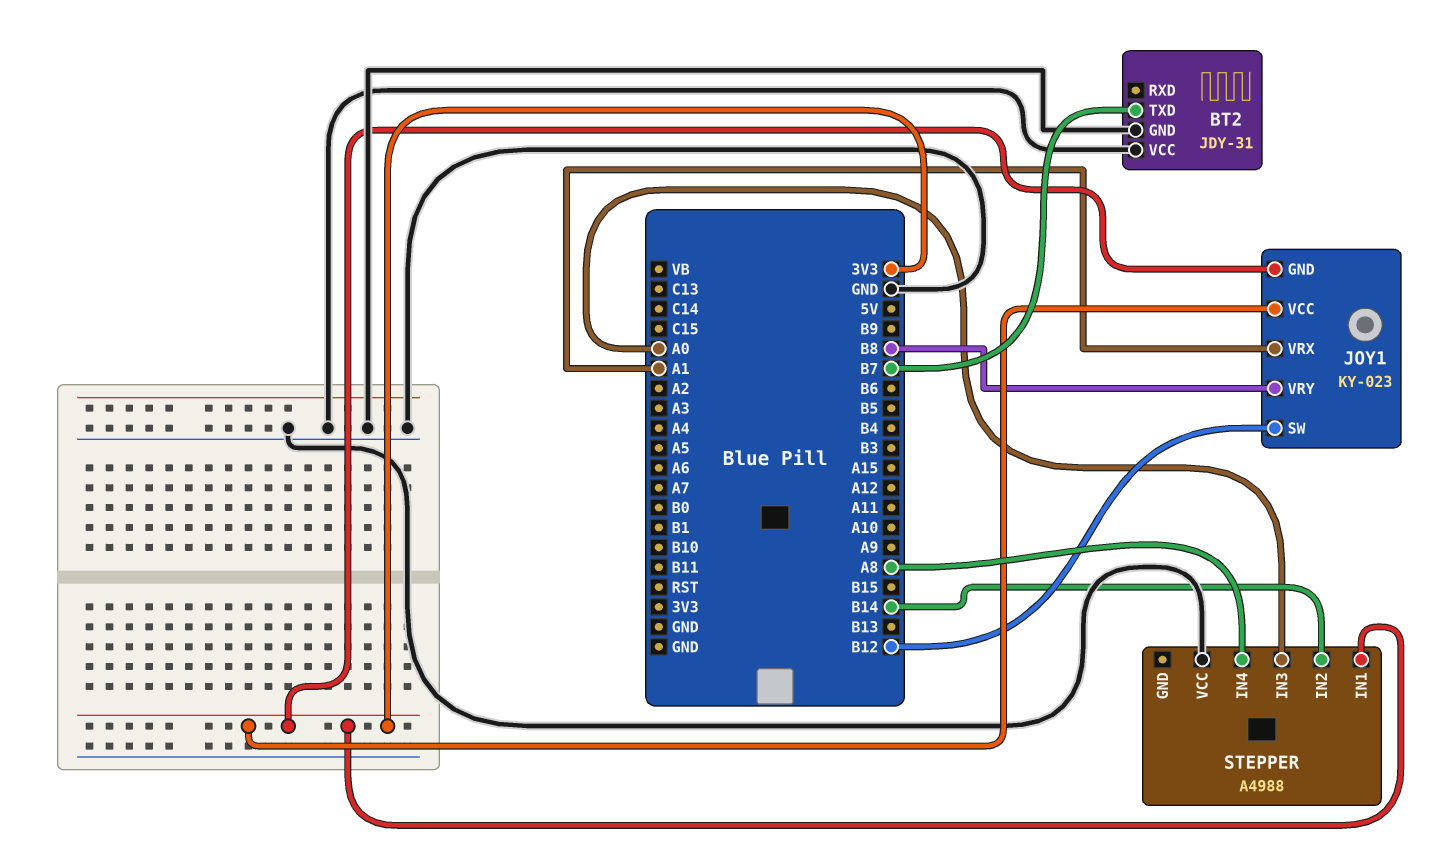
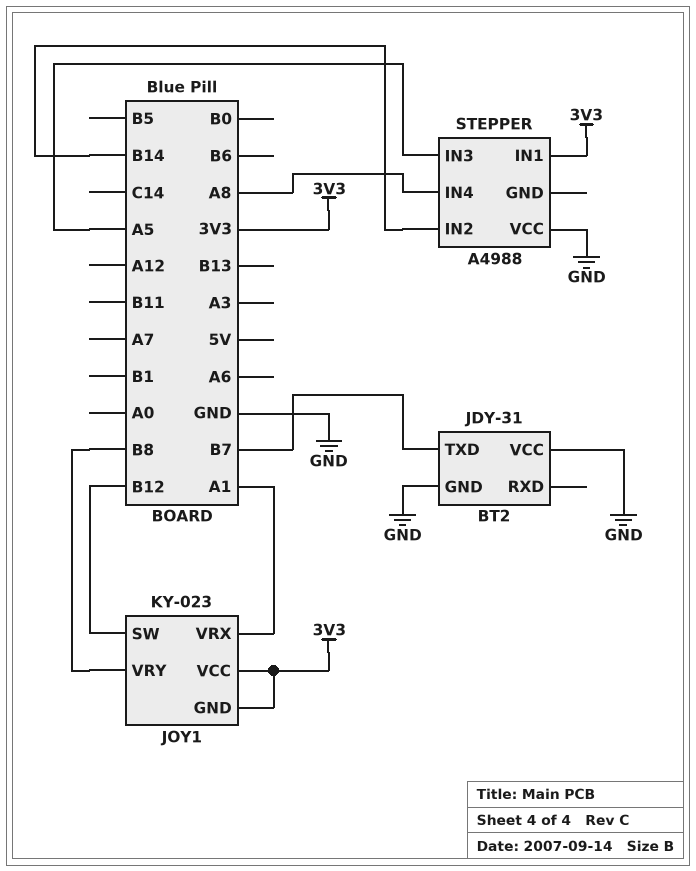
STEPPER pin IN3: A0 -> A5

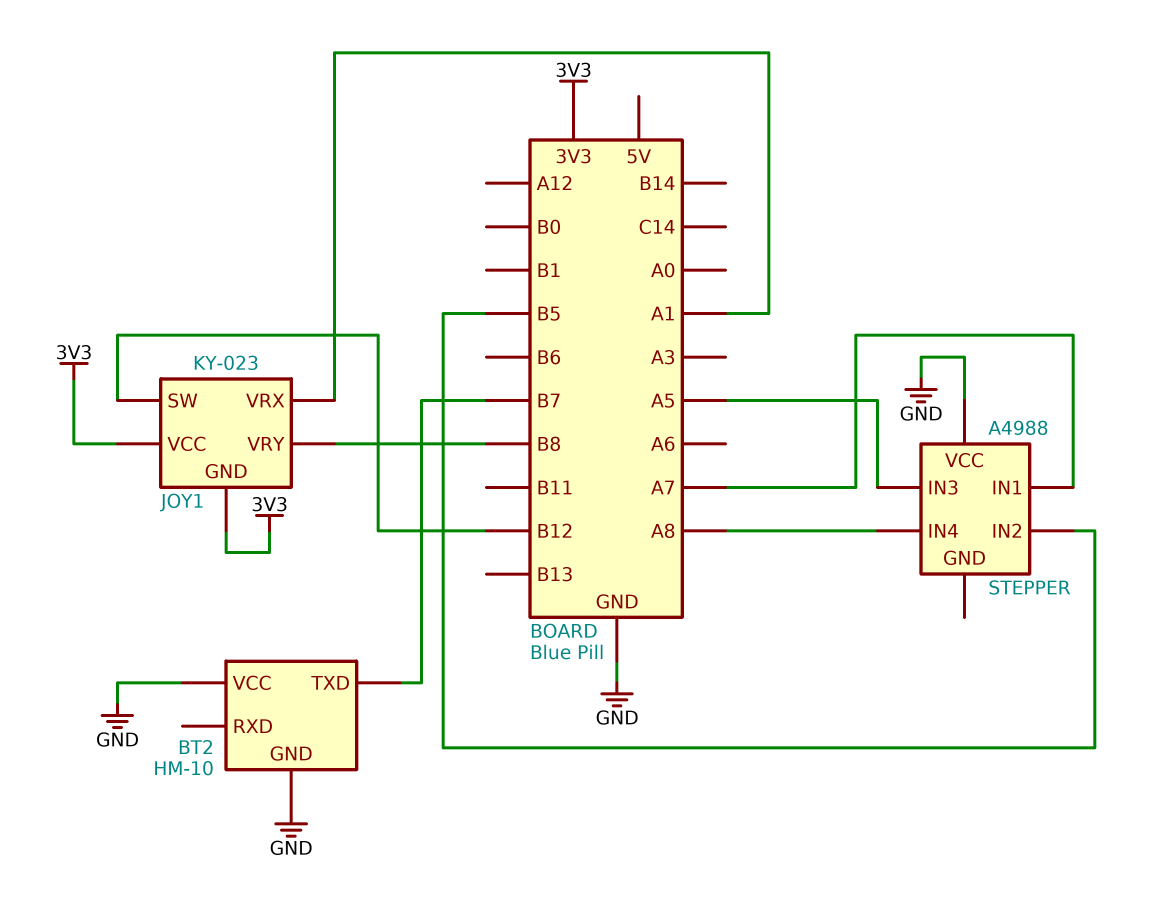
BT2: JDY-31 -> HM-10
STEPPER pin IN1: 3V3 -> A7
STEPPER pin IN2: B14 -> B5

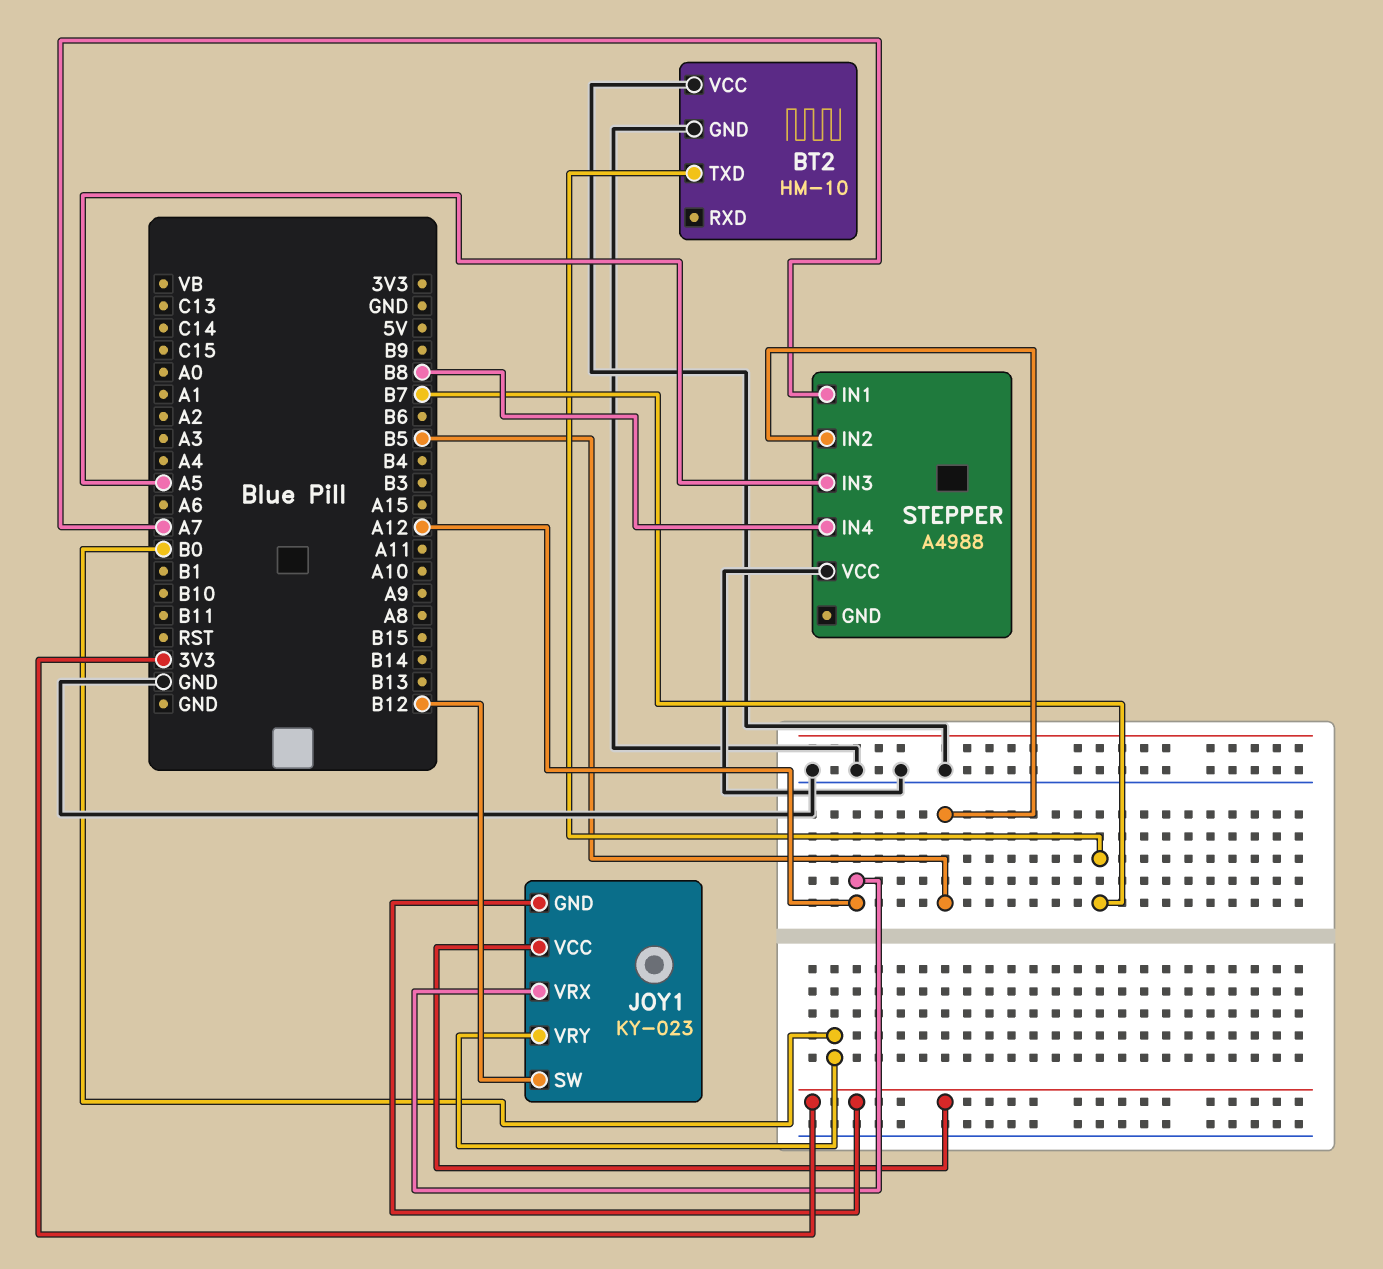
JOY1 pin VRX: A1 -> A12
JOY1 pin VRY: B8 -> B0
STEPPER pin IN4: A8 -> B8

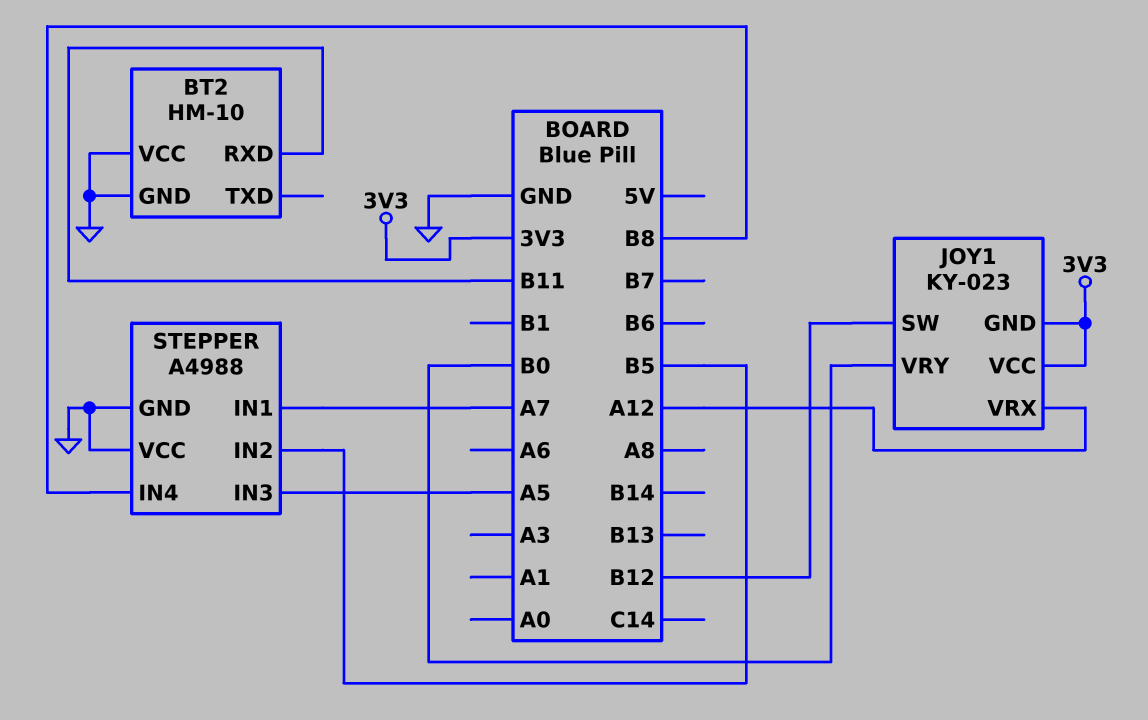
BT2 pin RXD: none -> B11
BT2 pin TXD: B7 -> none
STEPPER pin GND: none -> GND

